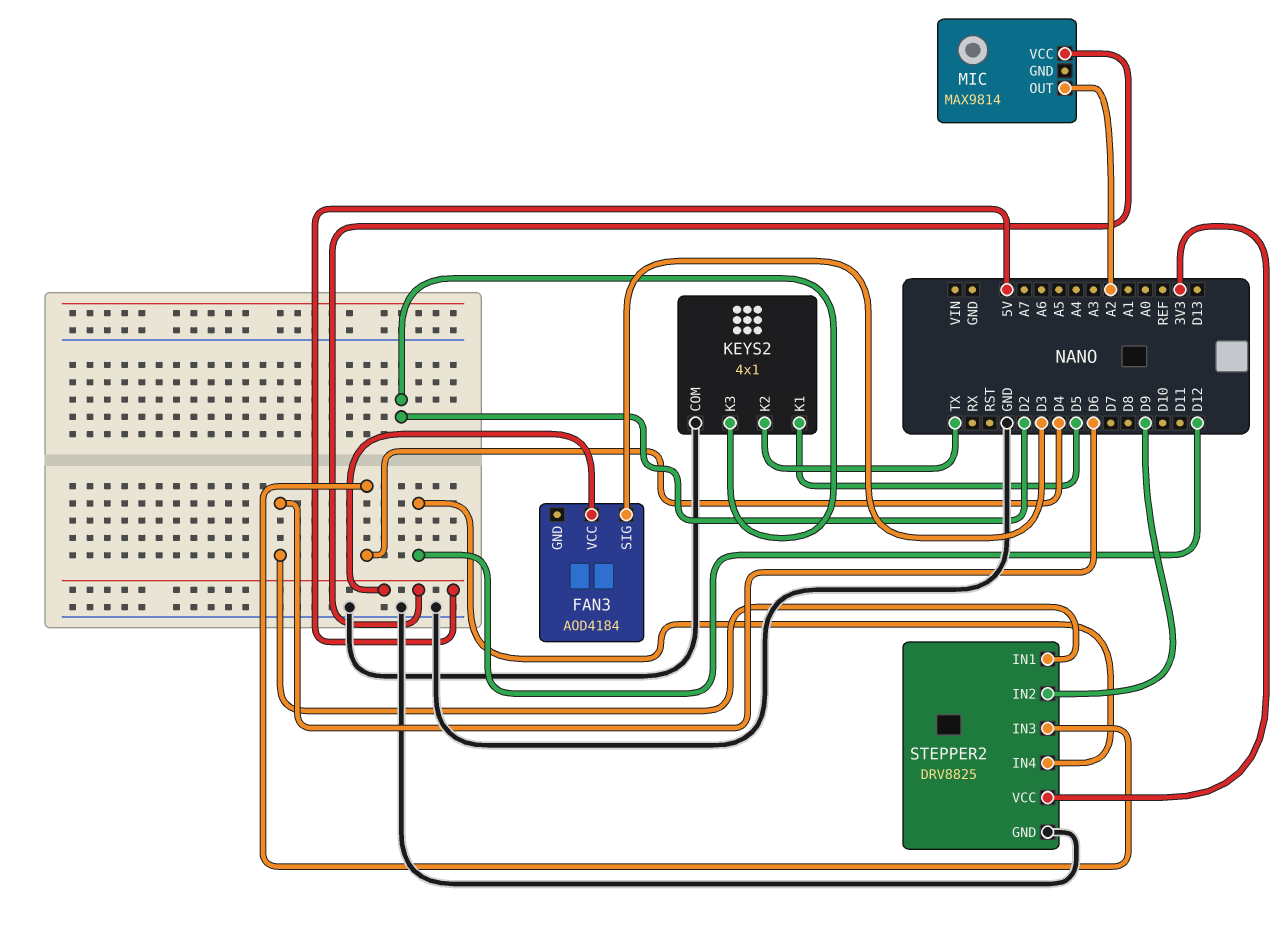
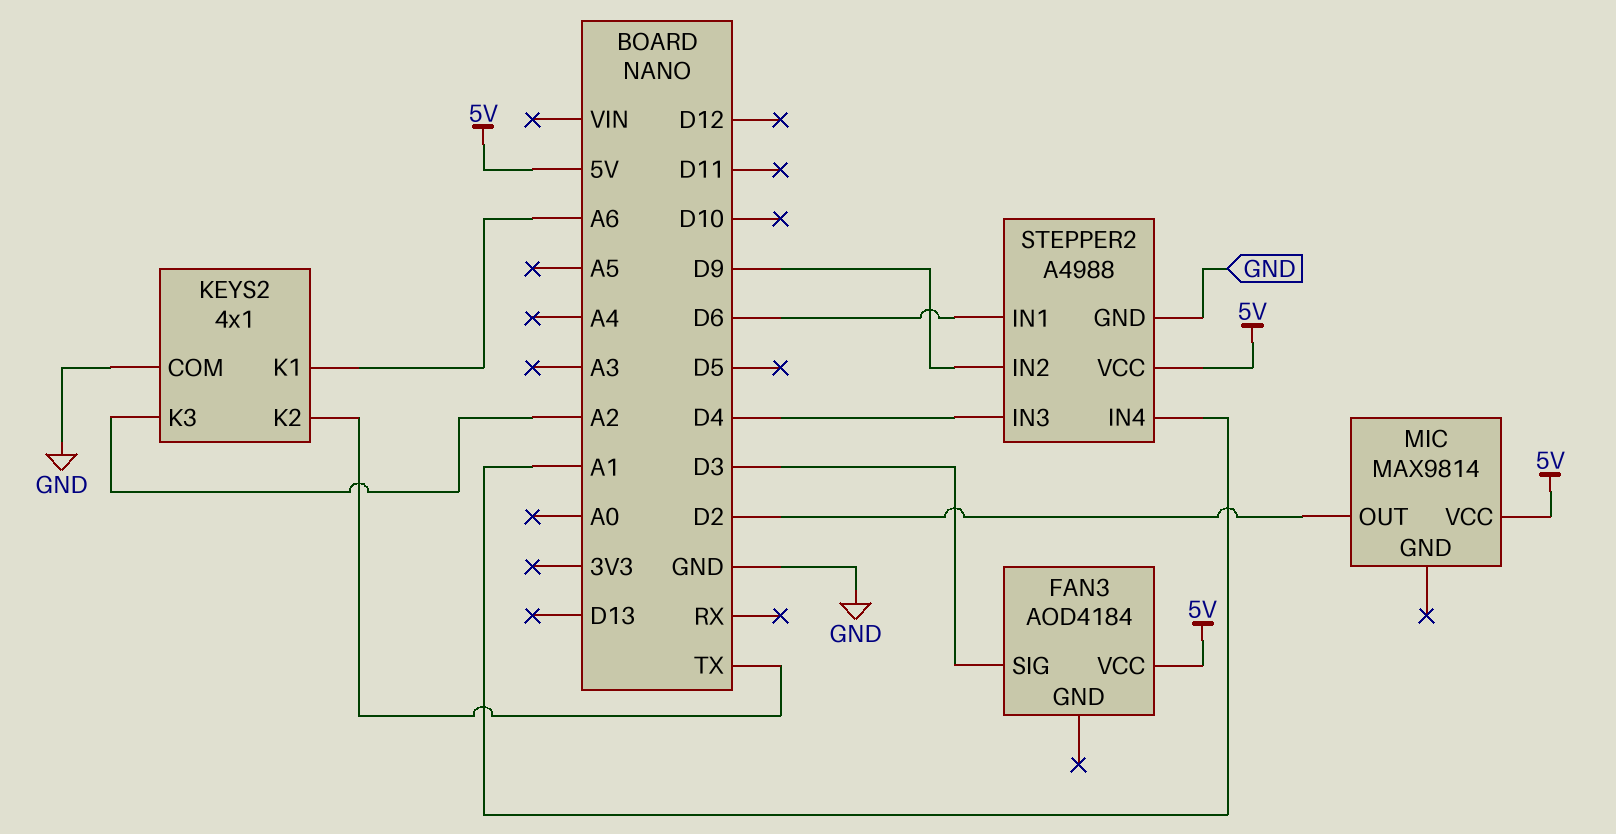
KEYS2 pin K1: D5 -> A6
KEYS2 pin K3: D2 -> A2
MIC pin OUT: A2 -> D2
STEPPER2: DRV8825 -> A4988
STEPPER2 pin IN4: D12 -> A1
STEPPER2 pin VCC: 3V3 -> 5V

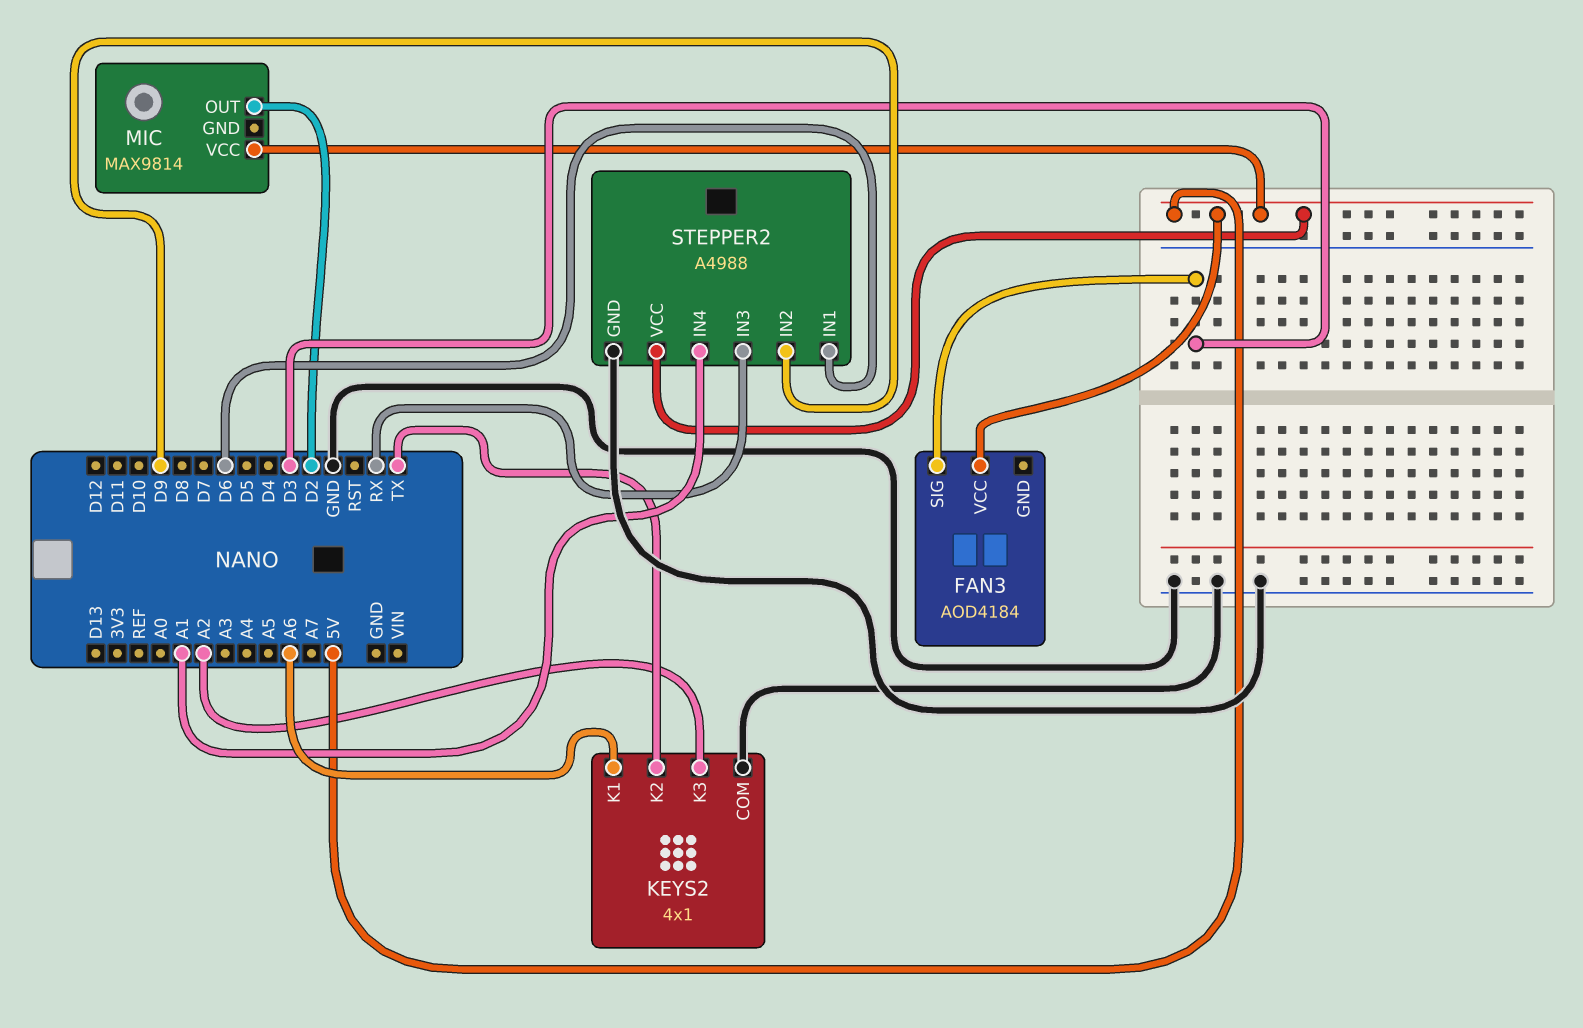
STEPPER2 pin IN3: D4 -> RX

